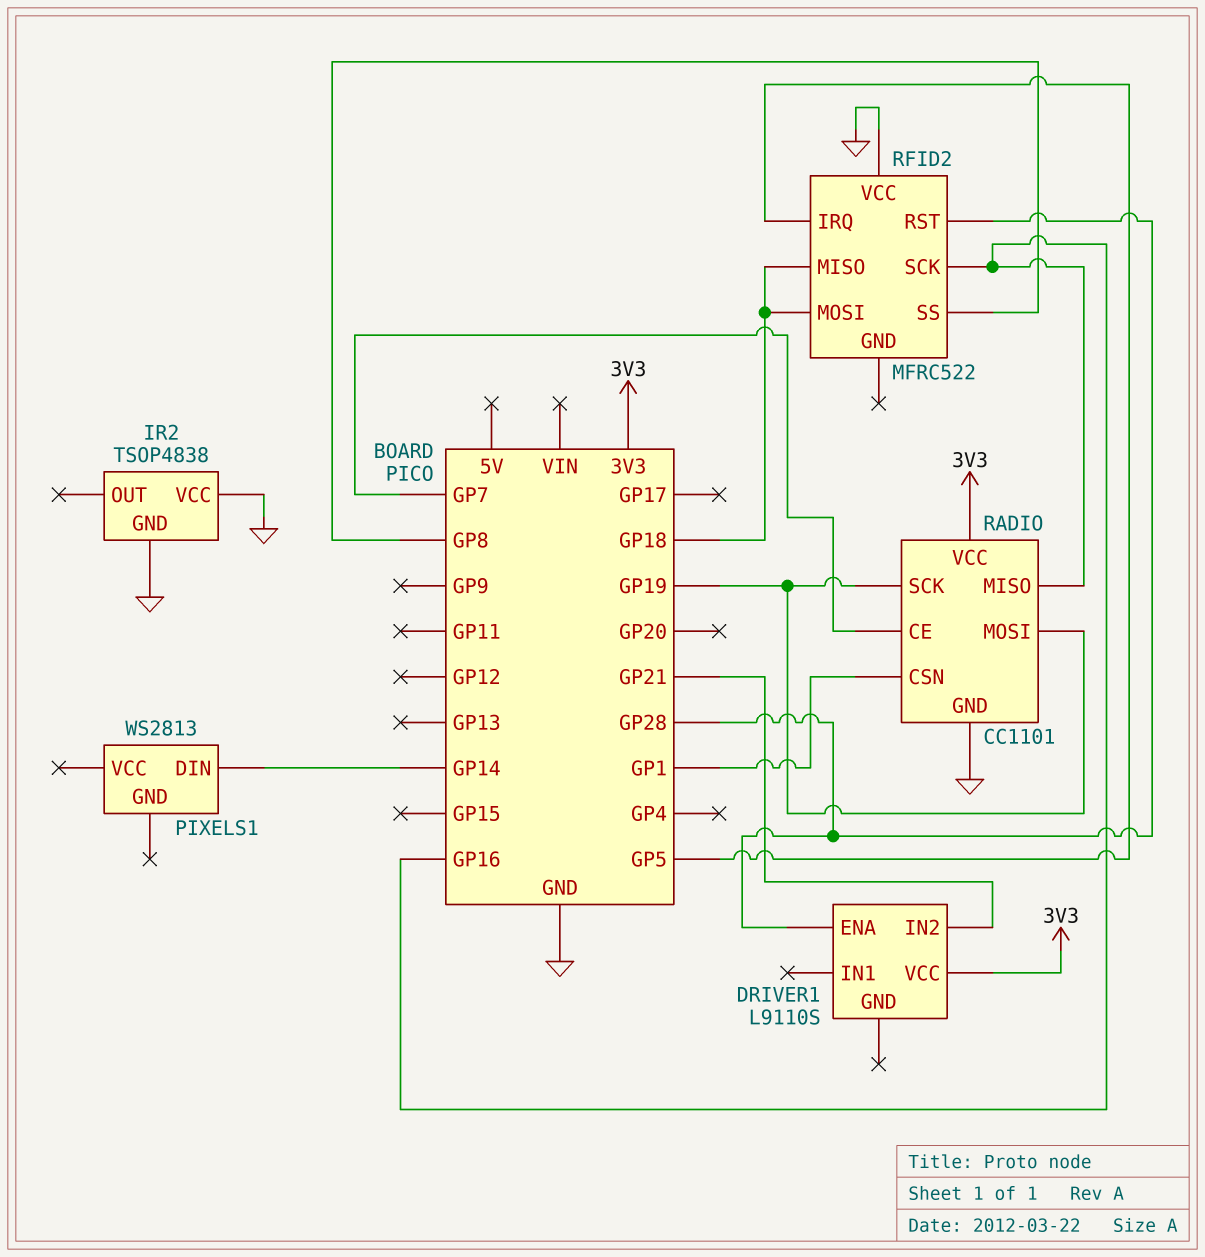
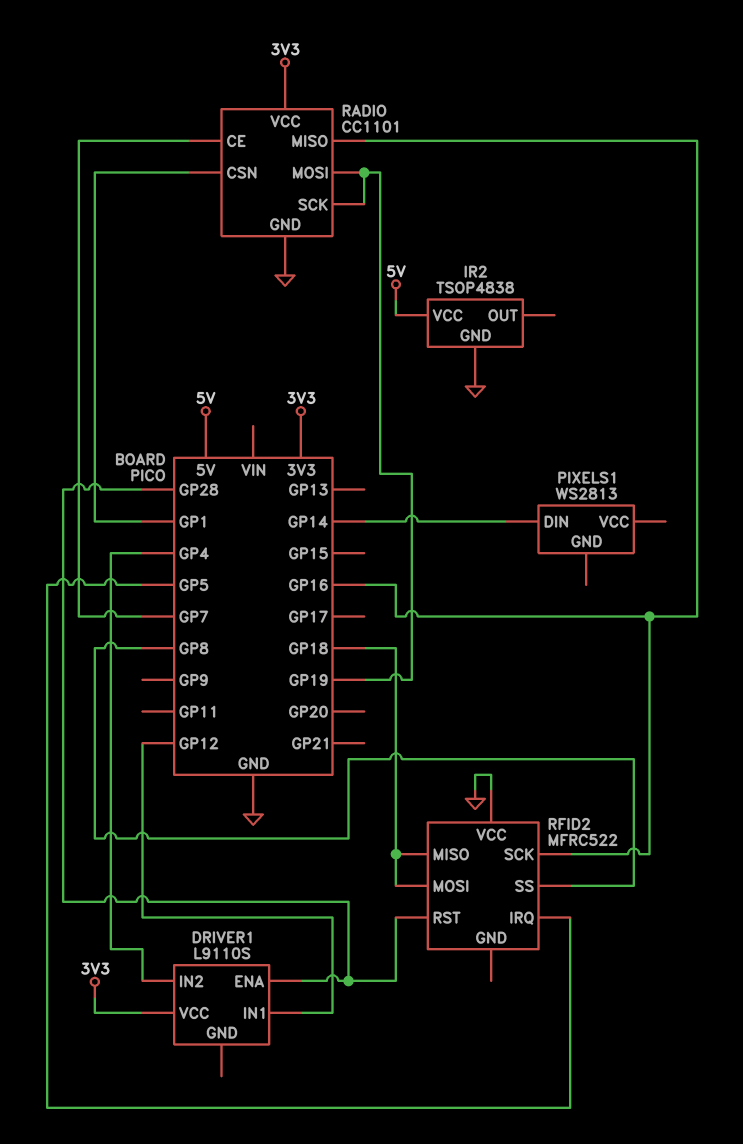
DRIVER1 pin IN1: none -> GP12
DRIVER1 pin IN2: GP21 -> GP4
IR2 pin VCC: GND -> 5V

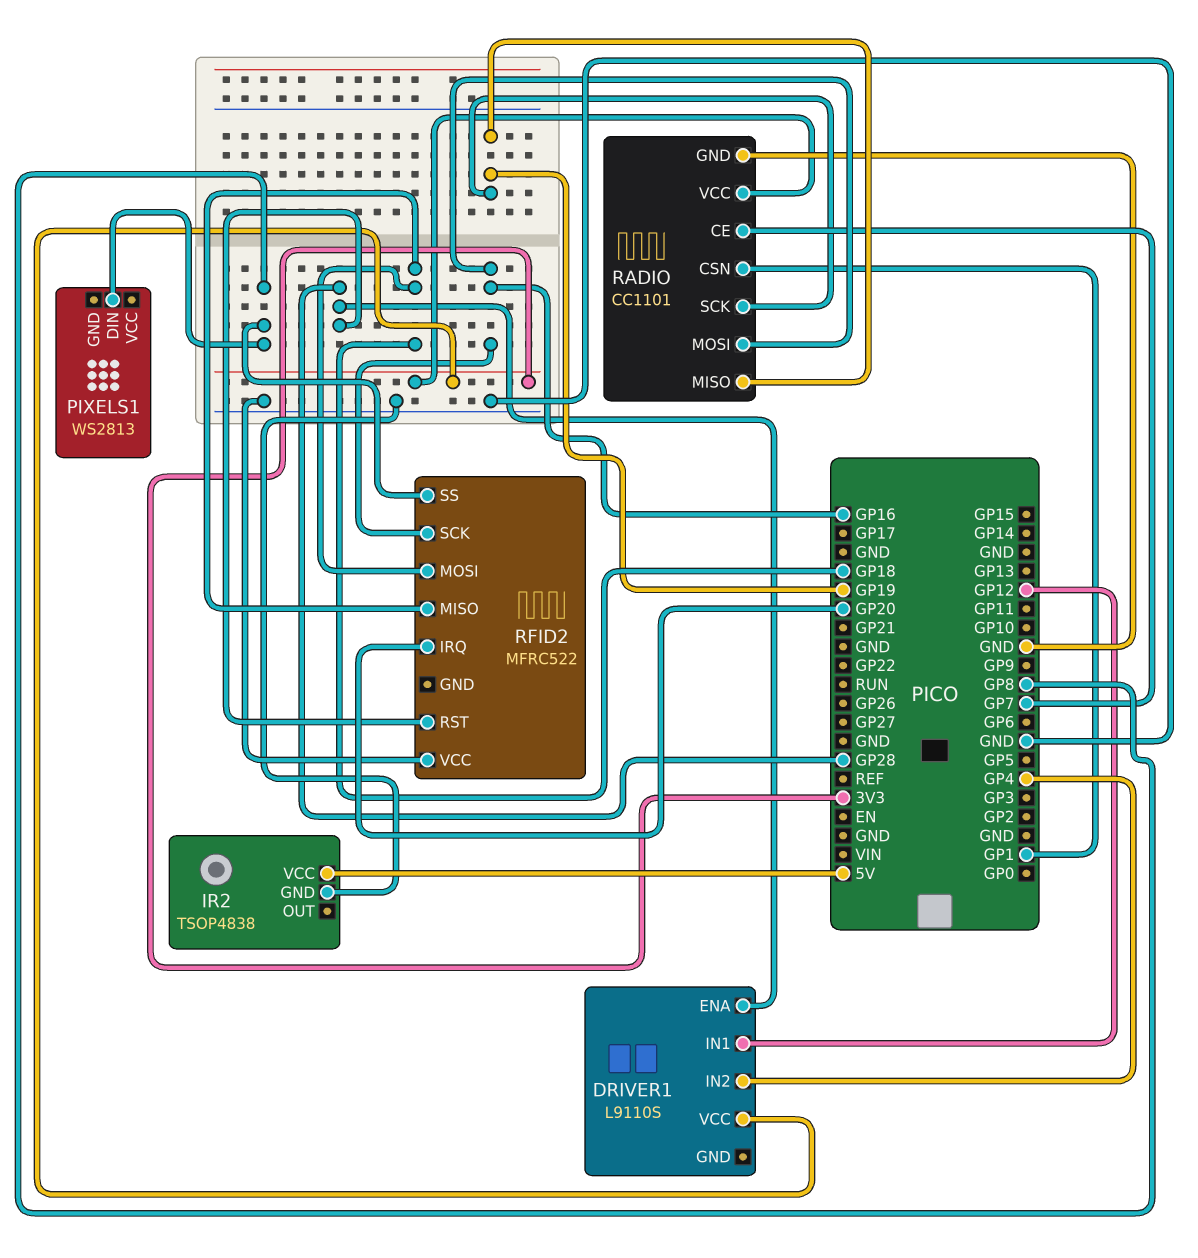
PIXELS1 pin DIN: GP14 -> GP8
RADIO pin MISO: GP16 -> GP19
RADIO pin MOSI: GP19 -> GP16
RFID2 pin IRQ: GP5 -> GP20

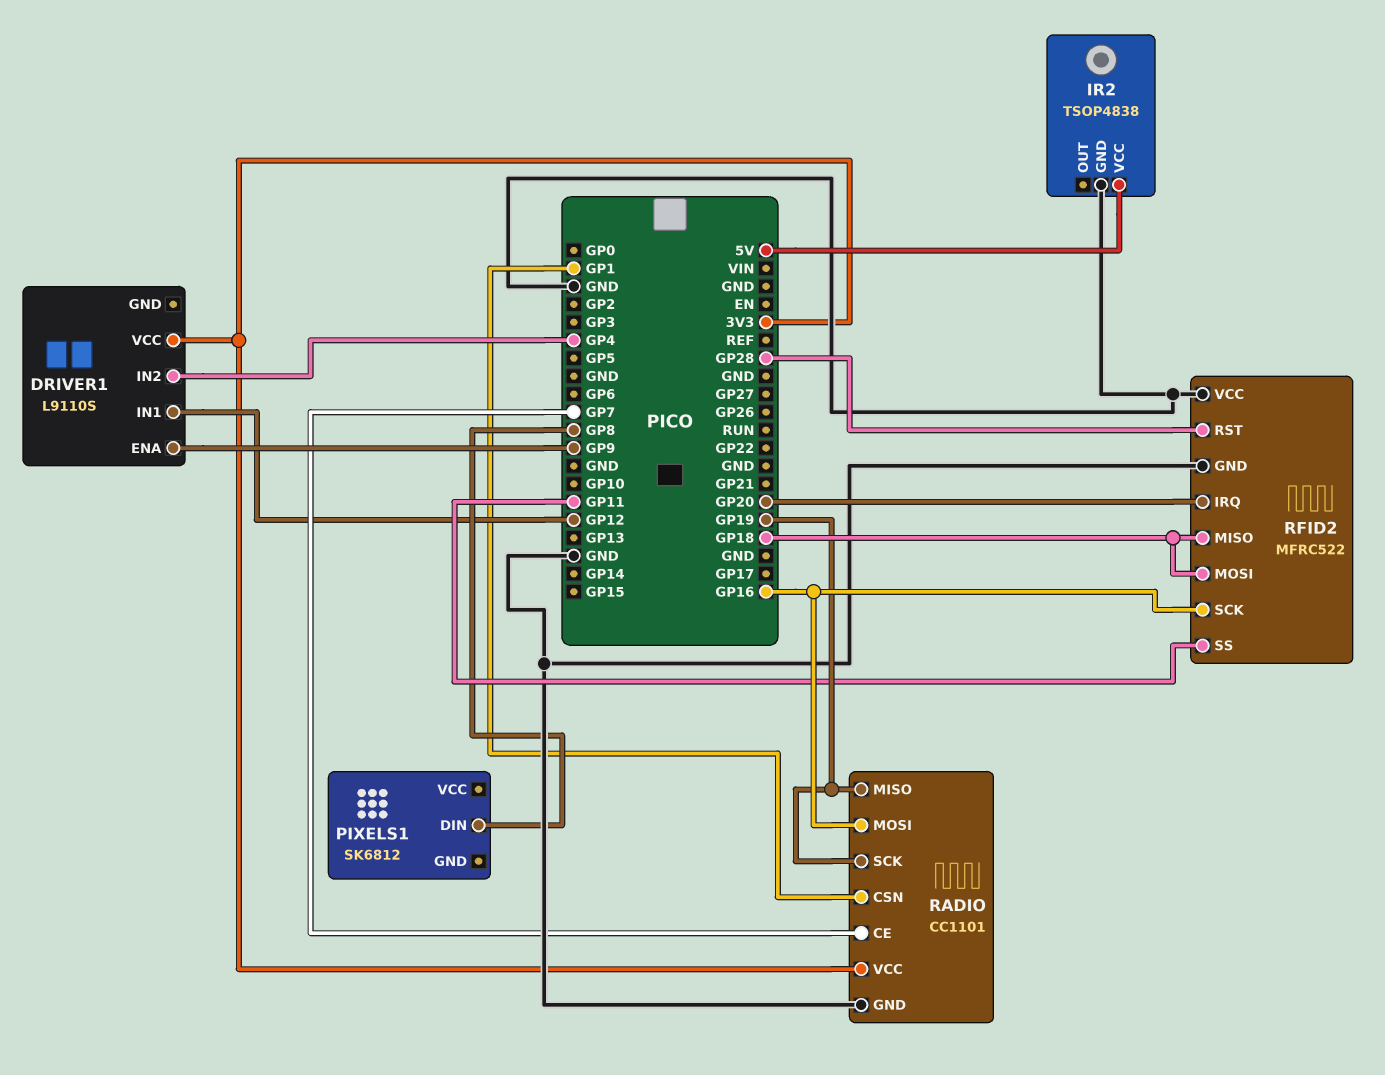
DRIVER1 pin ENA: GP28 -> GP9
PIXELS1: WS2813 -> SK6812
RFID2 pin GND: none -> GND
RFID2 pin SS: GP8 -> GP11

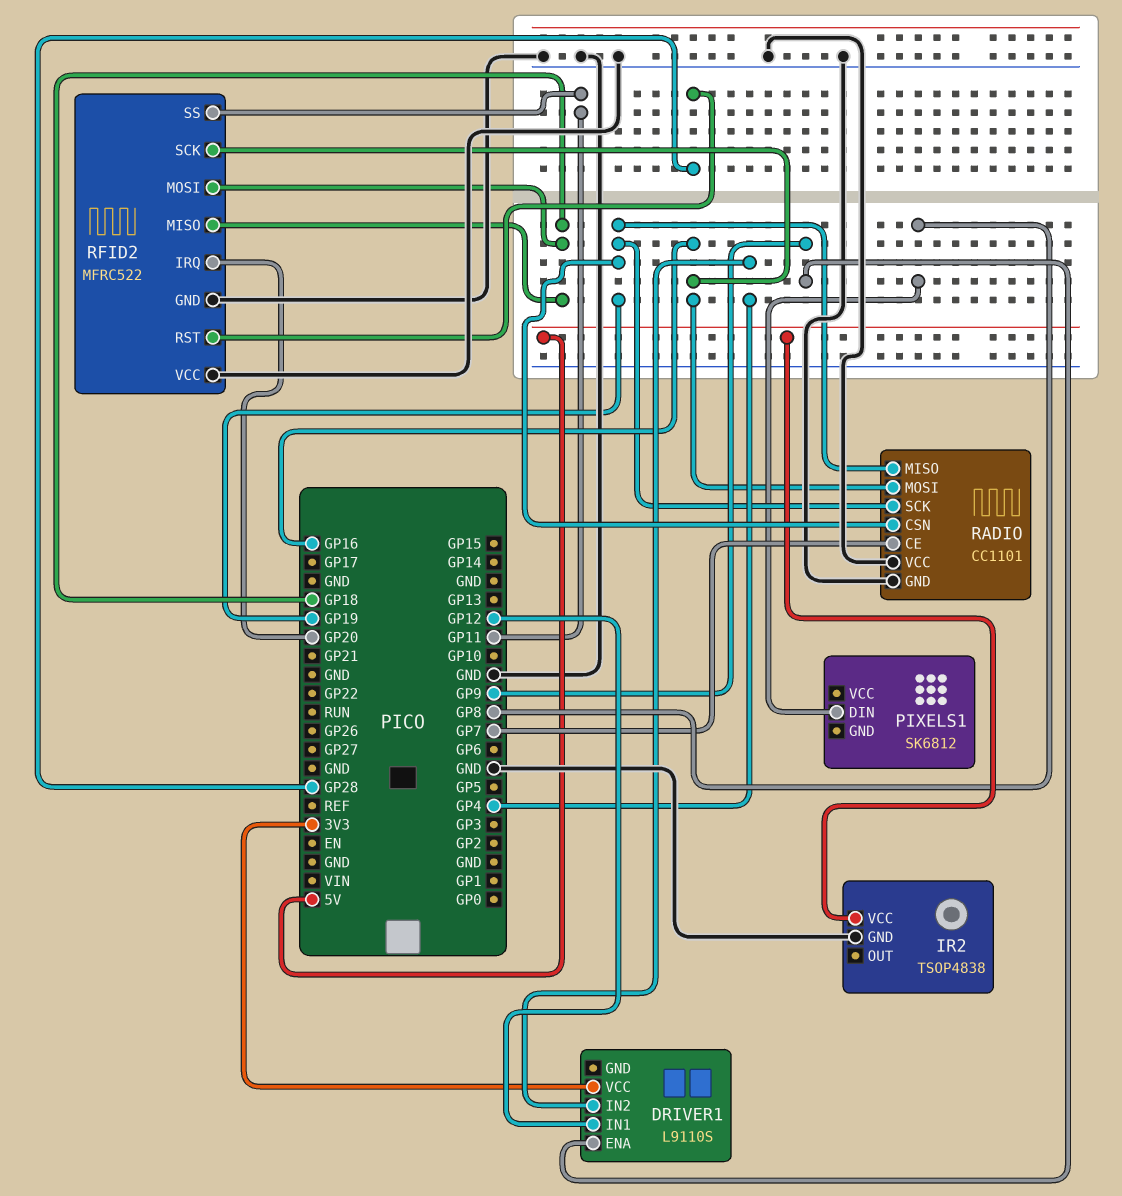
RADIO pin CSN: GP1 -> GP19
RADIO pin VCC: 3V3 -> GND

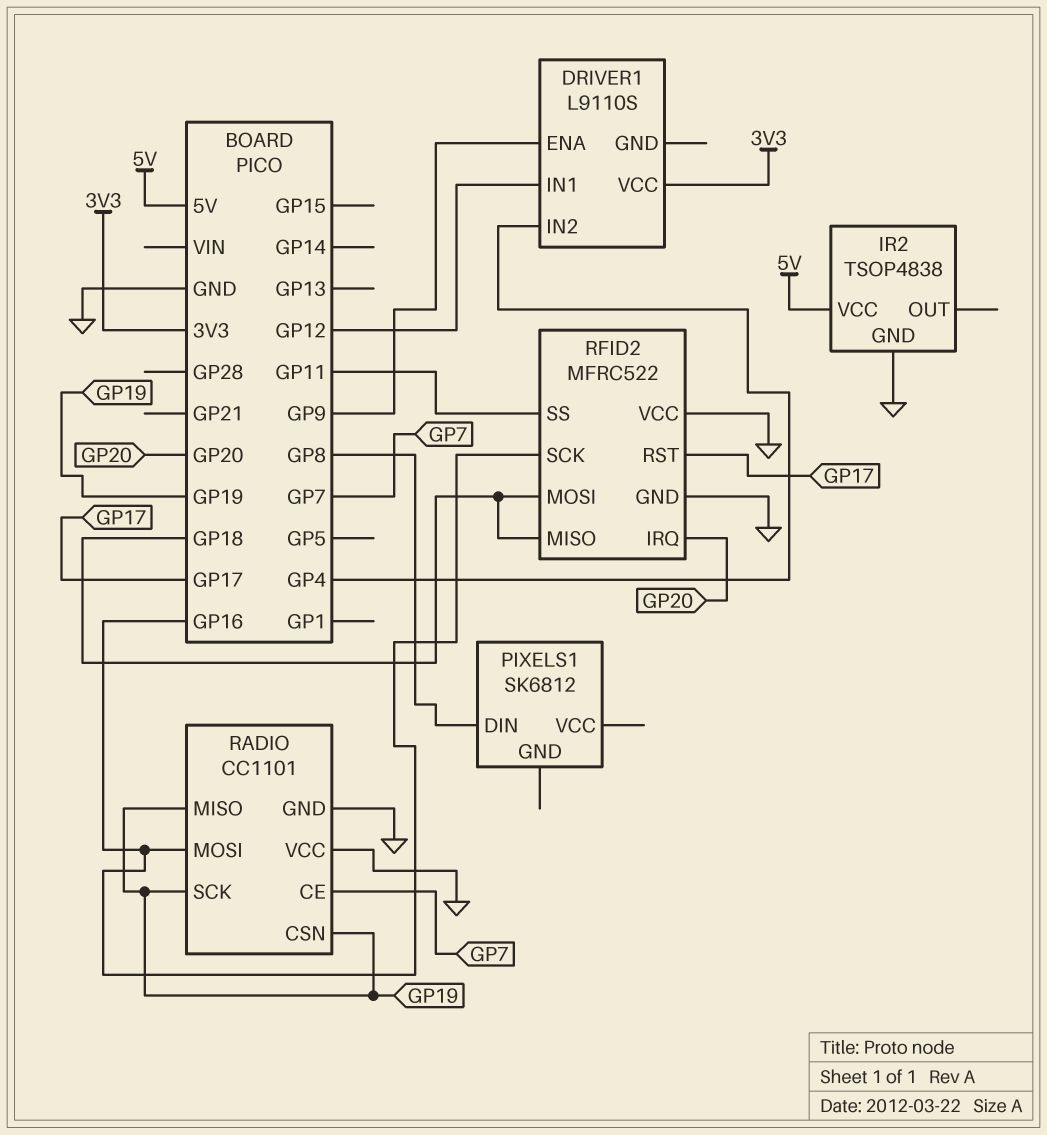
RFID2 pin RST: GP28 -> GP17

